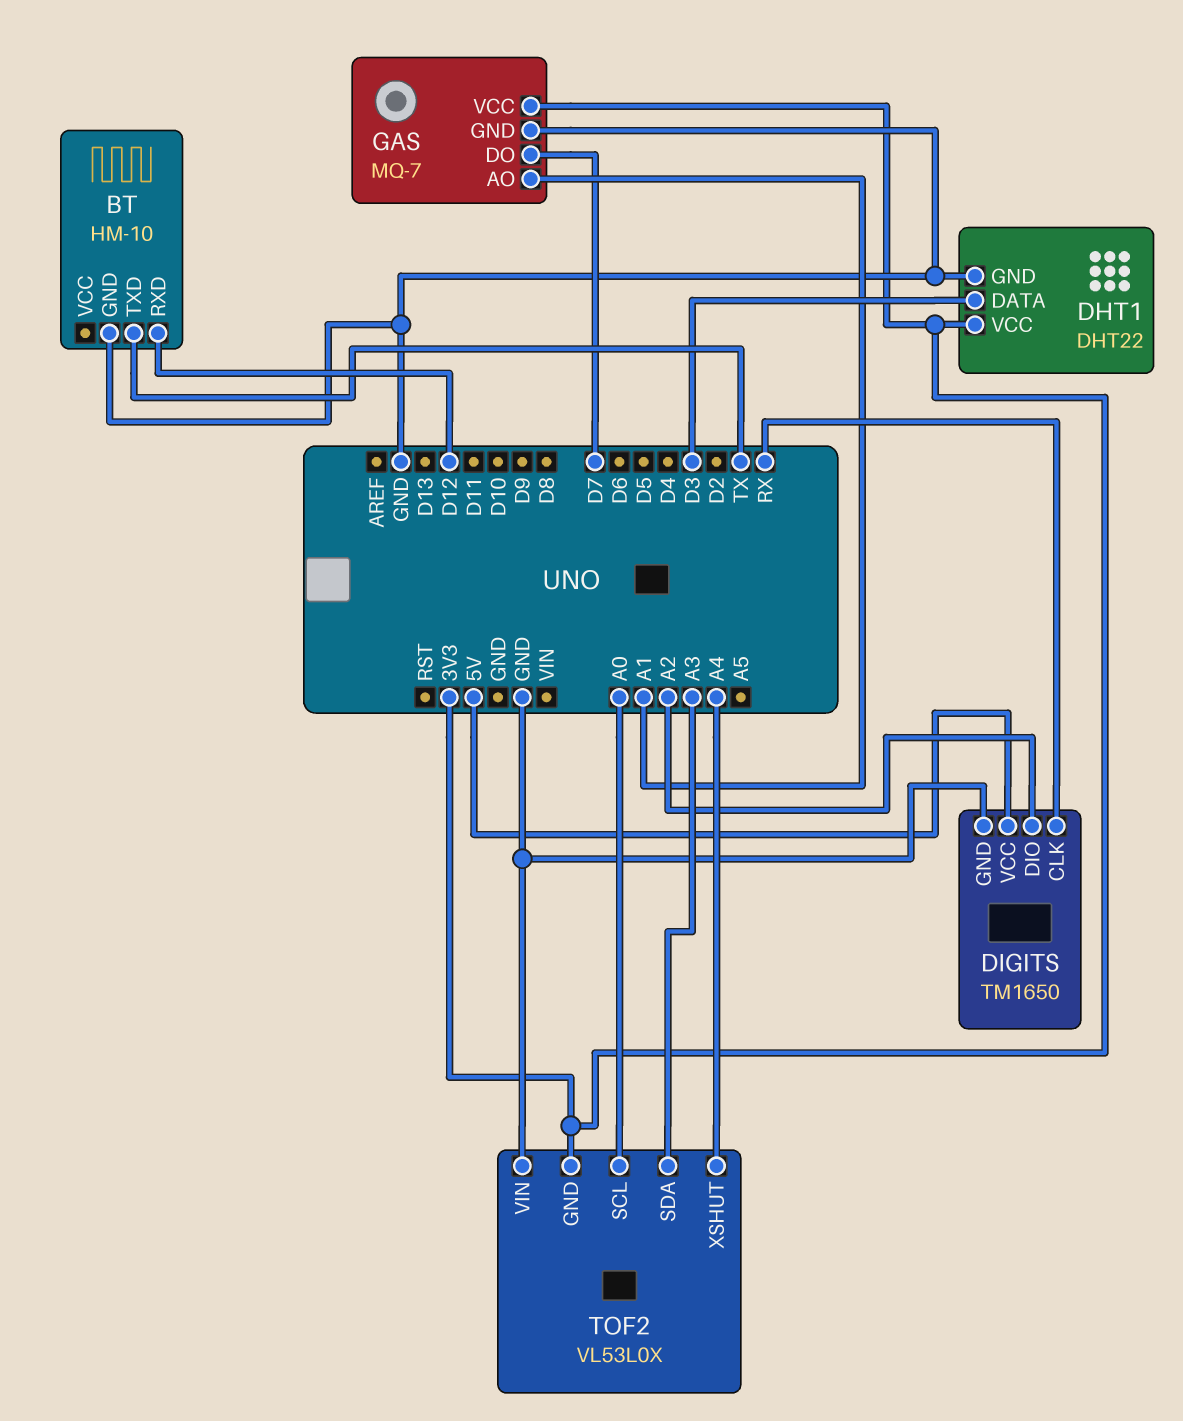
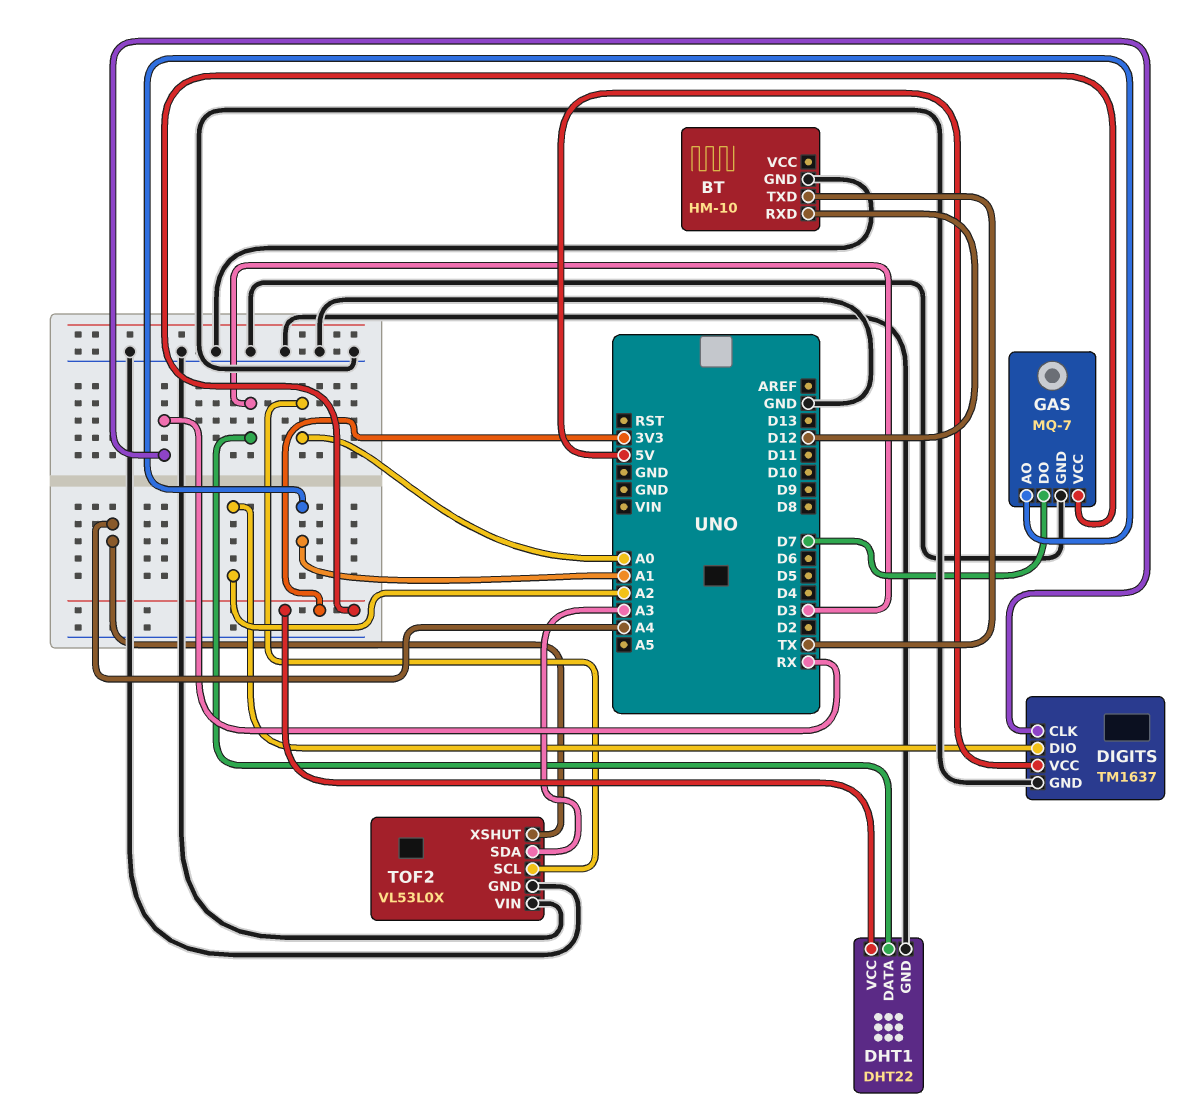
DIGITS: TM1650 -> TM1637
TOF2 pin GND: 3V3 -> GND

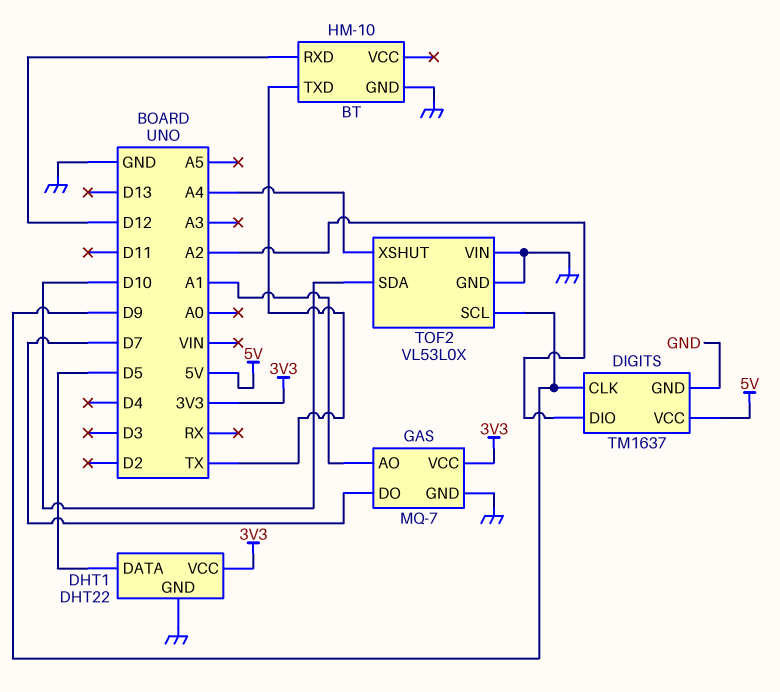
DHT1 pin DATA: D3 -> D5
DIGITS pin CLK: RX -> D9
TOF2 pin SCL: A0 -> D9
TOF2 pin SDA: A3 -> D10

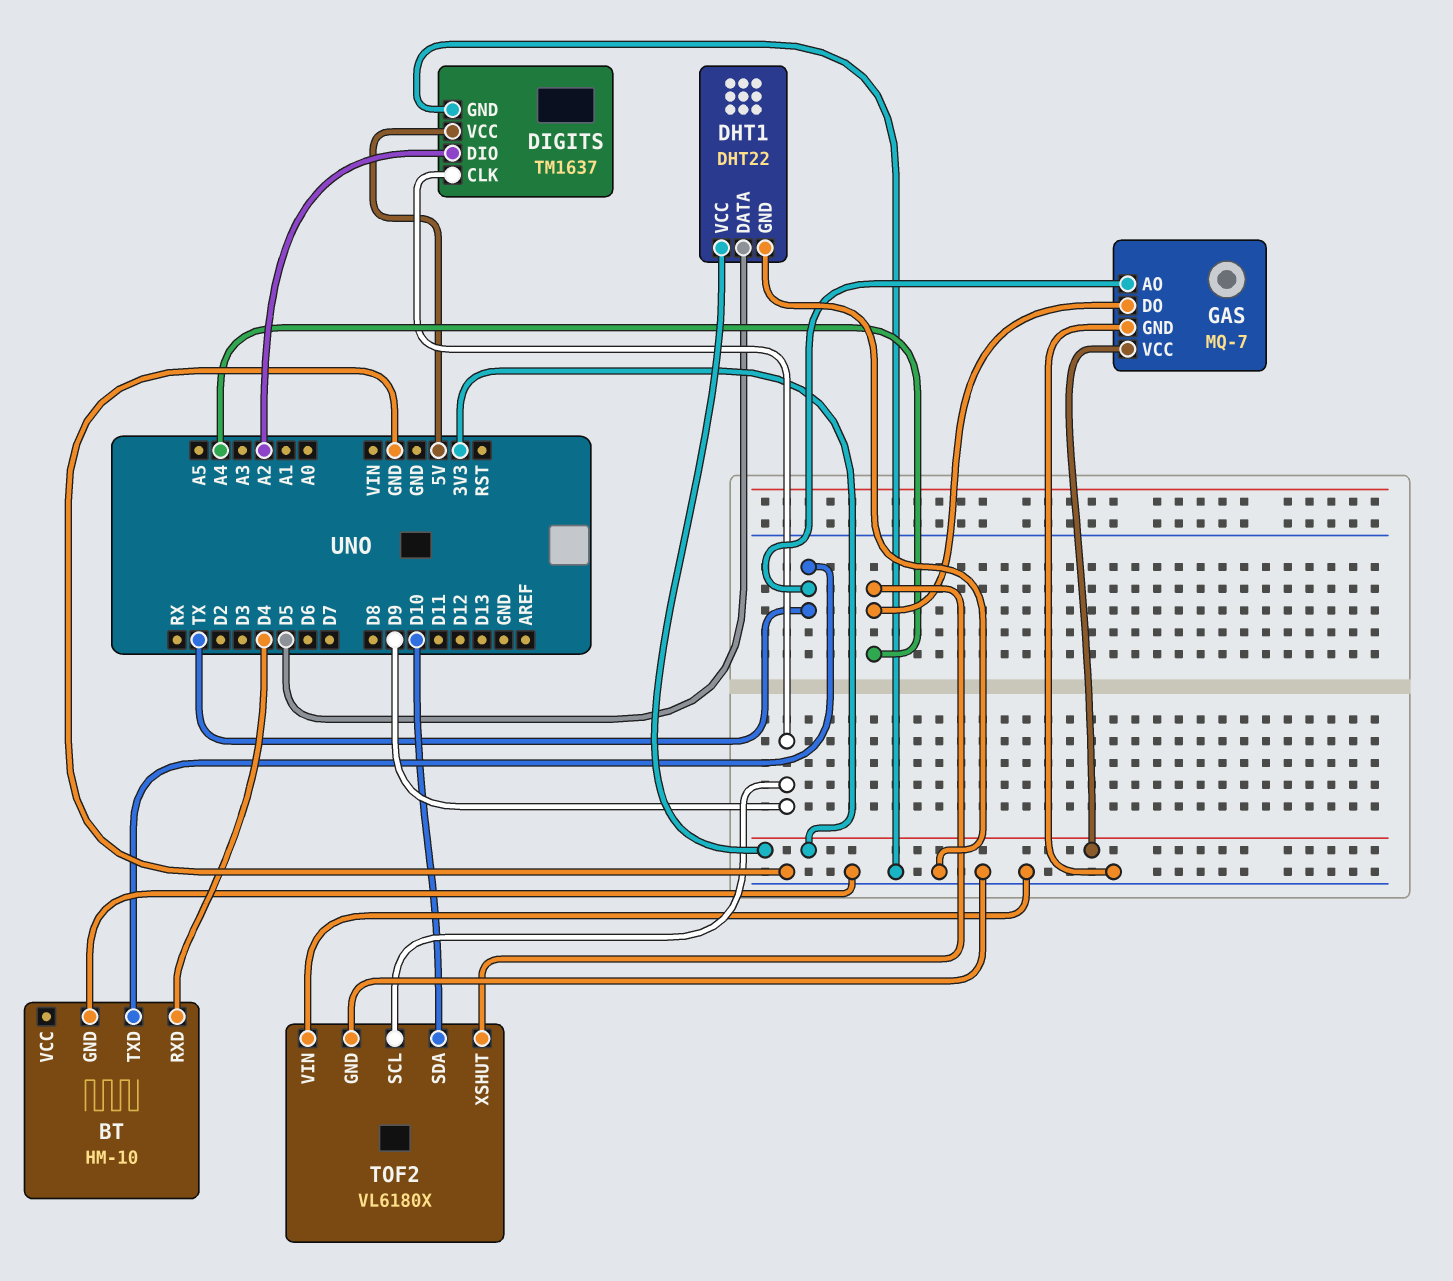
BT pin RXD: D12 -> D4
GAS pin AO: A1 -> TX
GAS pin DO: D7 -> A4
TOF2: VL53L0X -> VL6180X

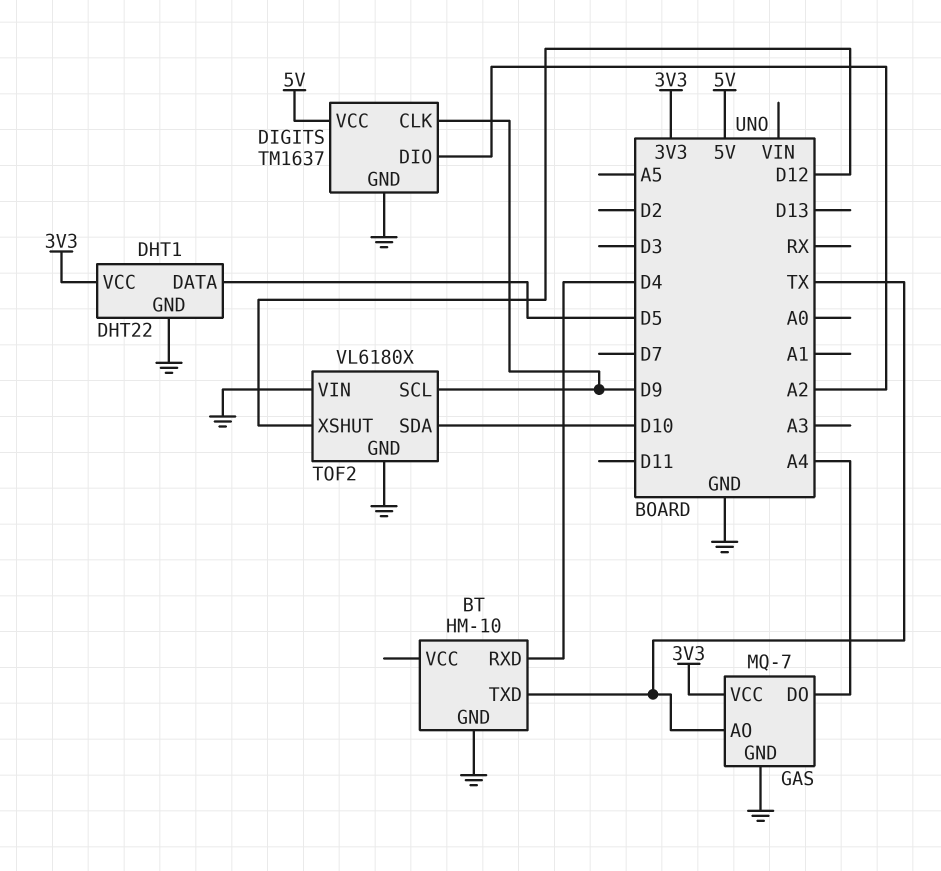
TOF2 pin XSHUT: A4 -> D12

